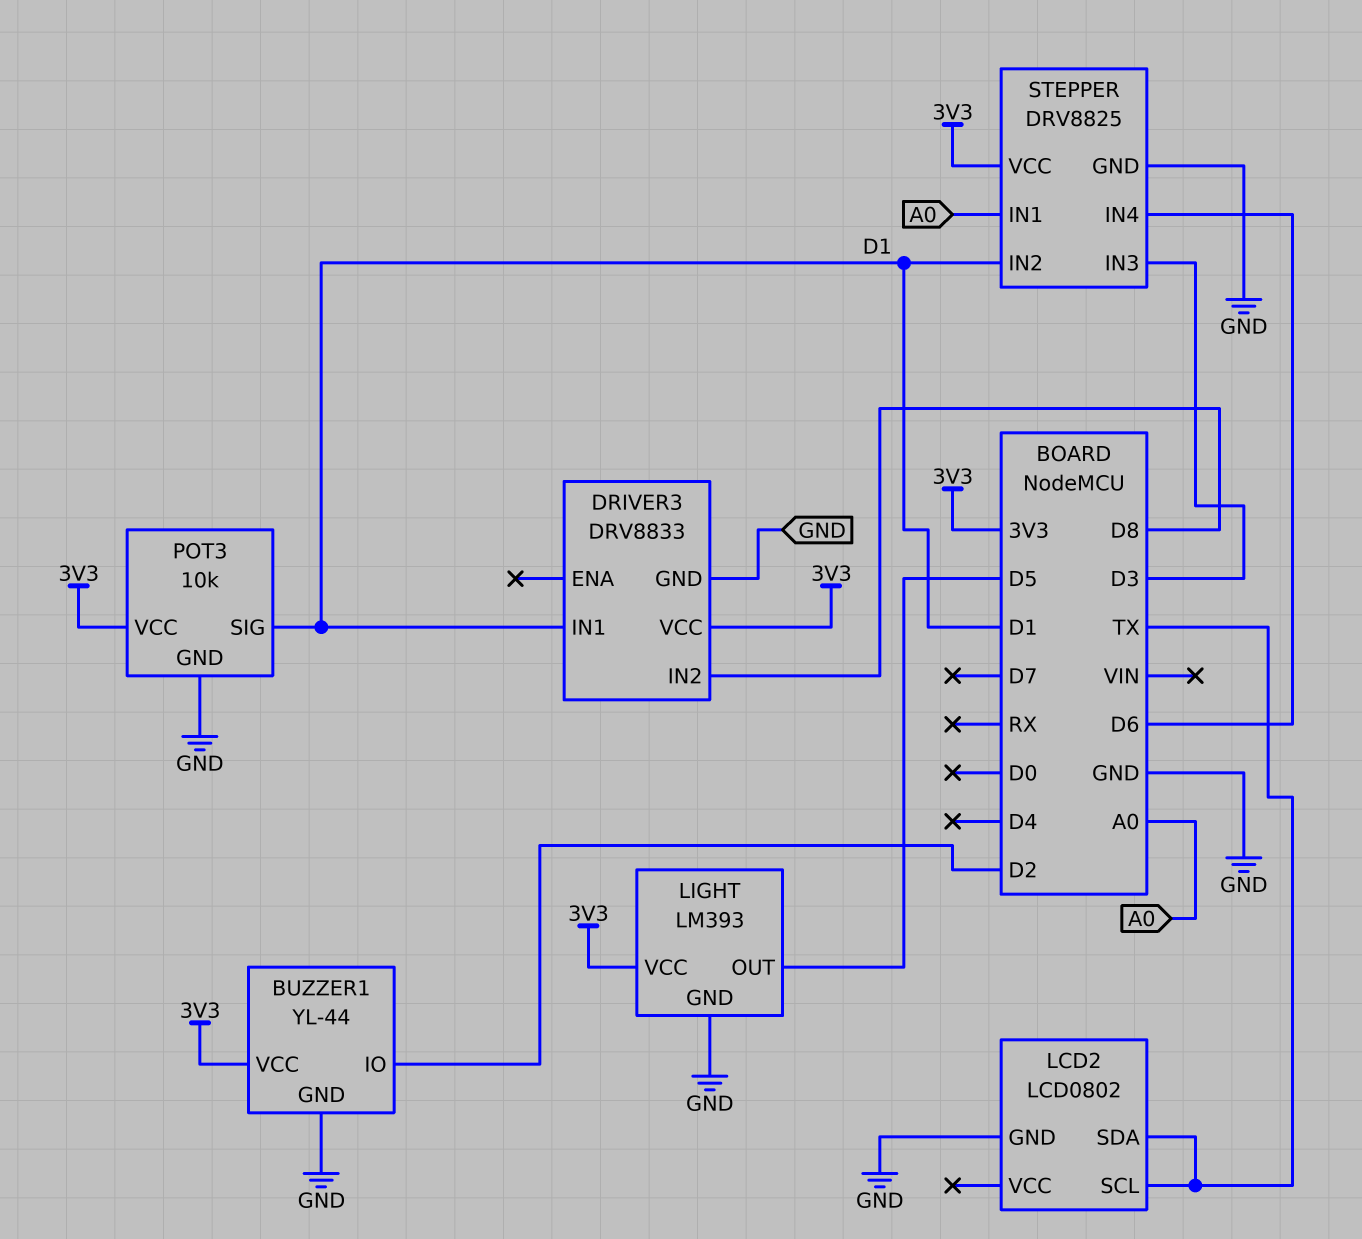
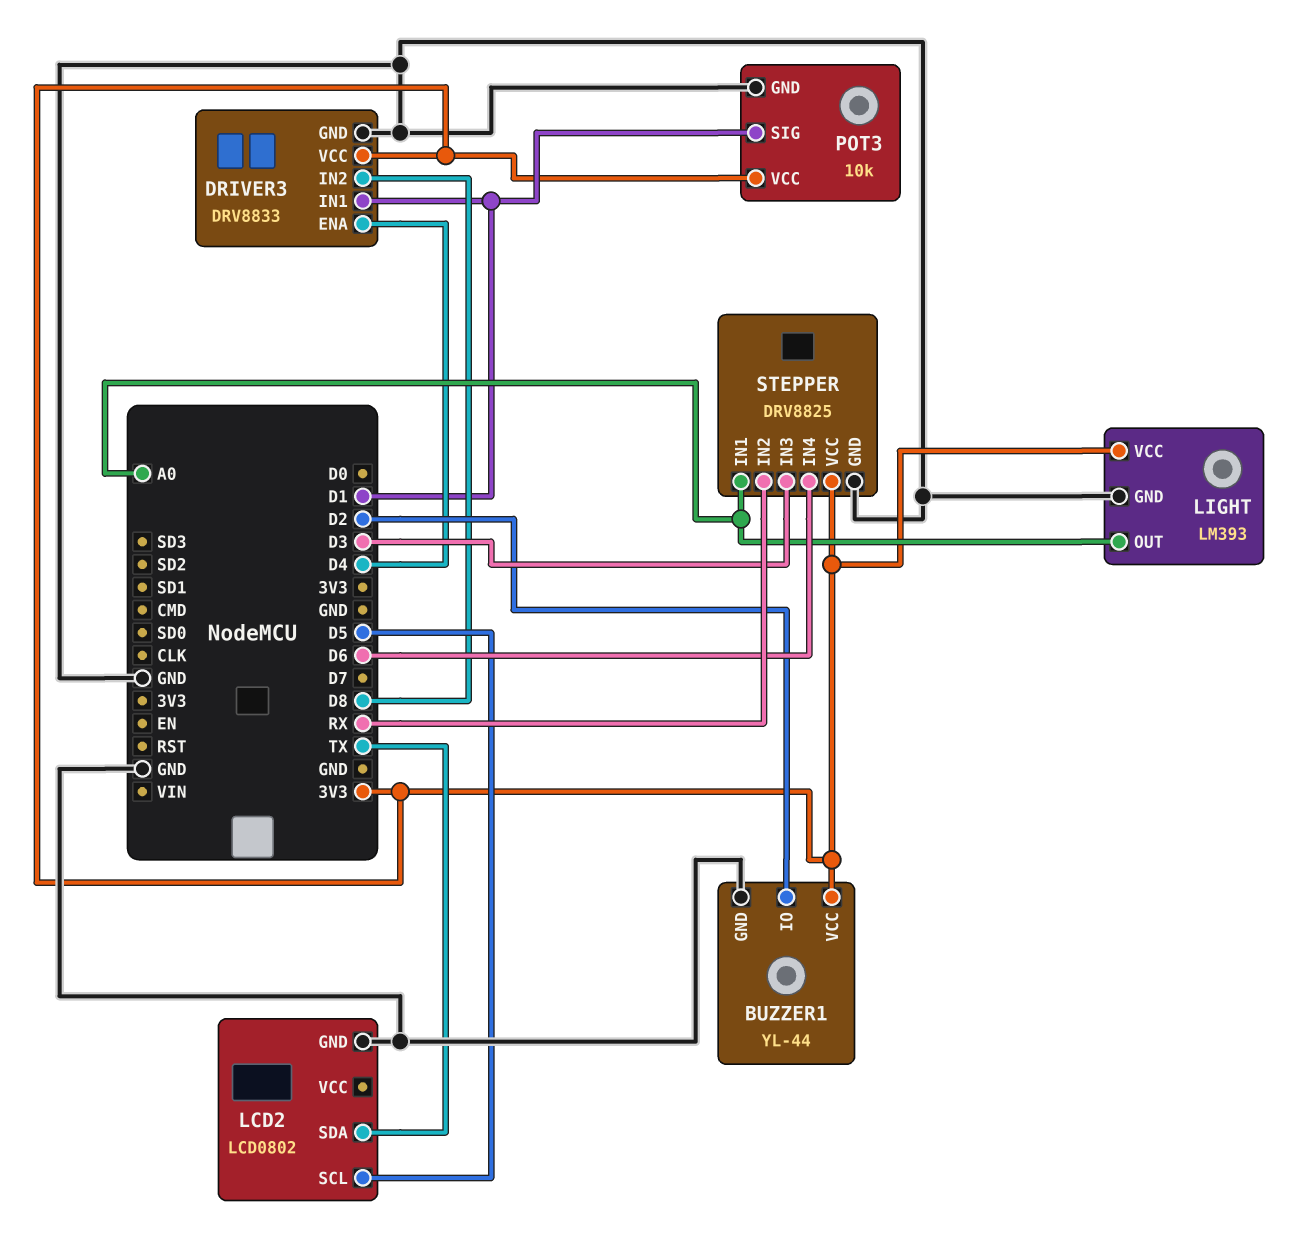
DRIVER3 pin ENA: none -> D4
LCD2 pin SCL: TX -> D5
LIGHT pin OUT: D5 -> A0
STEPPER pin IN2: D1 -> RX

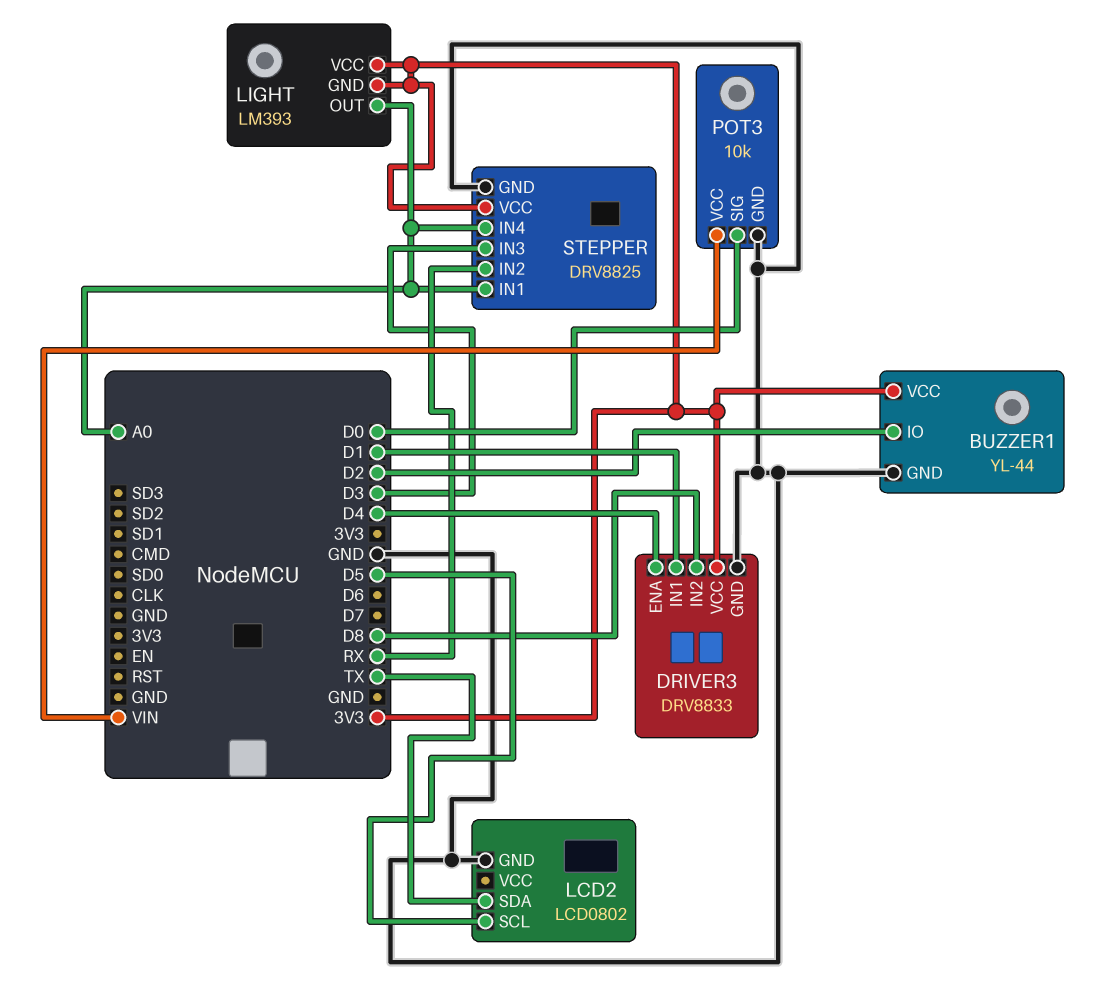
LIGHT pin GND: GND -> 3V3
POT3 pin SIG: D1 -> D0
POT3 pin VCC: 3V3 -> VIN
STEPPER pin IN4: D6 -> A0

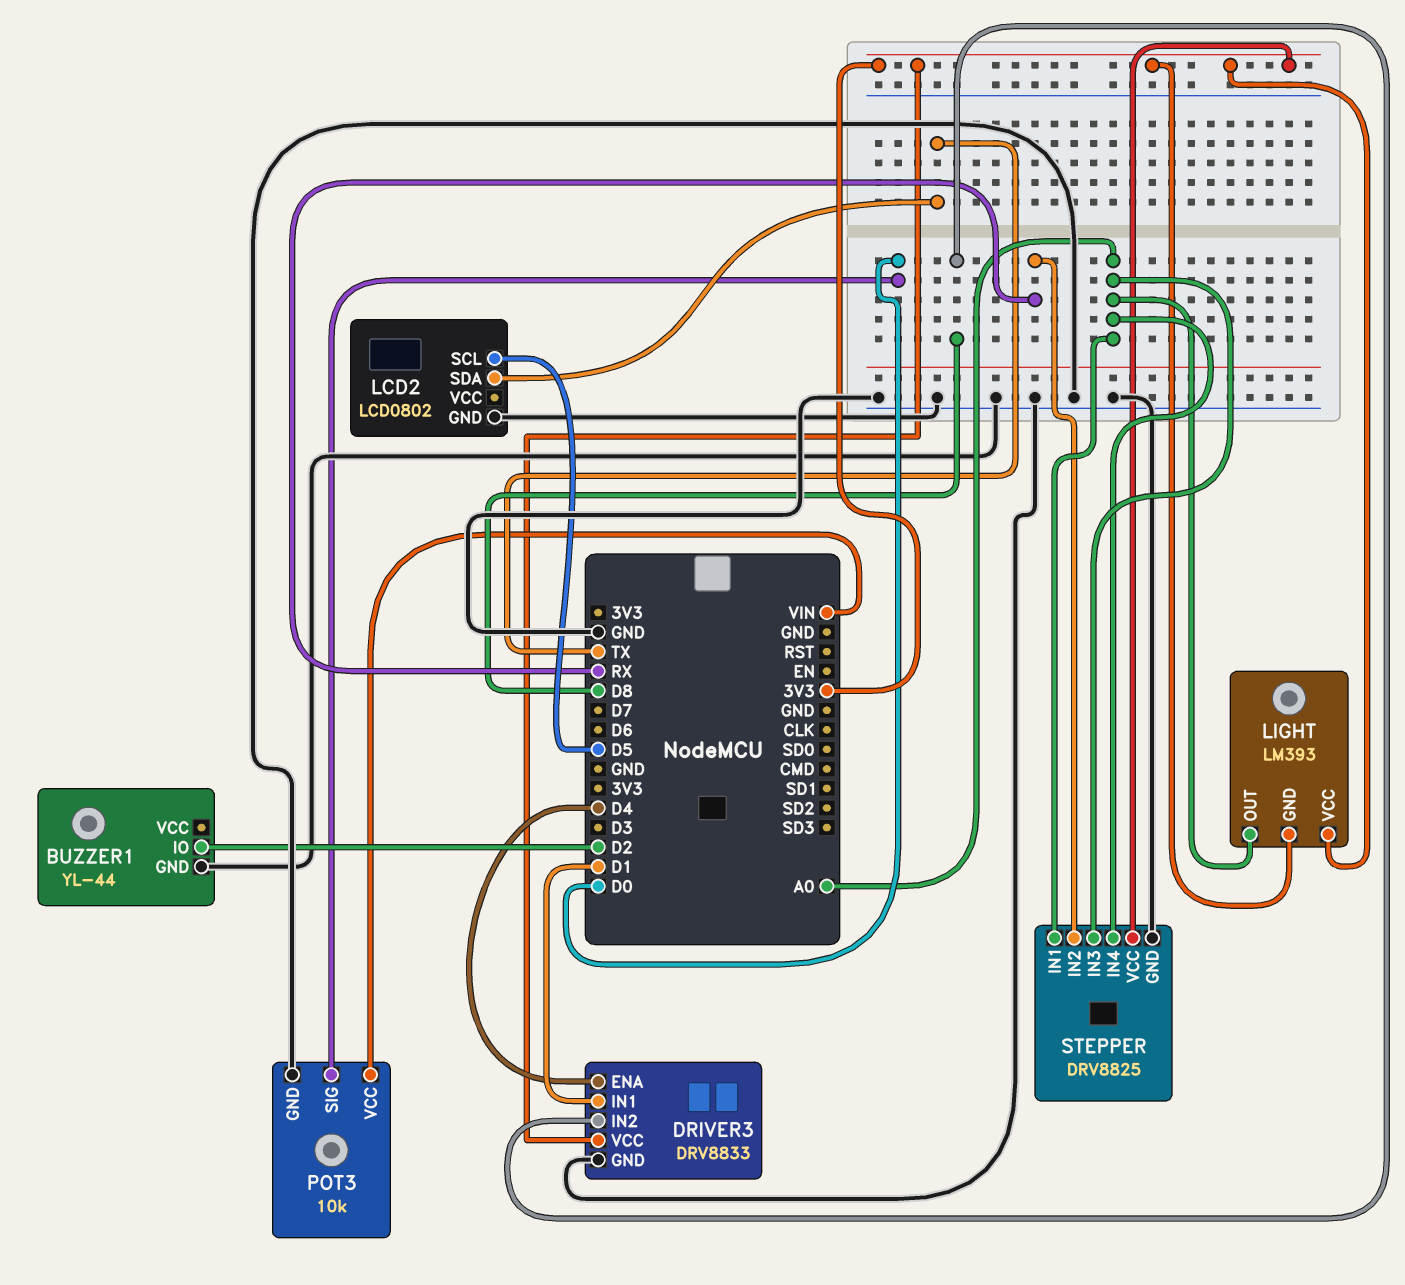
BUZZER1 pin VCC: 3V3 -> none
STEPPER pin IN3: D3 -> A0

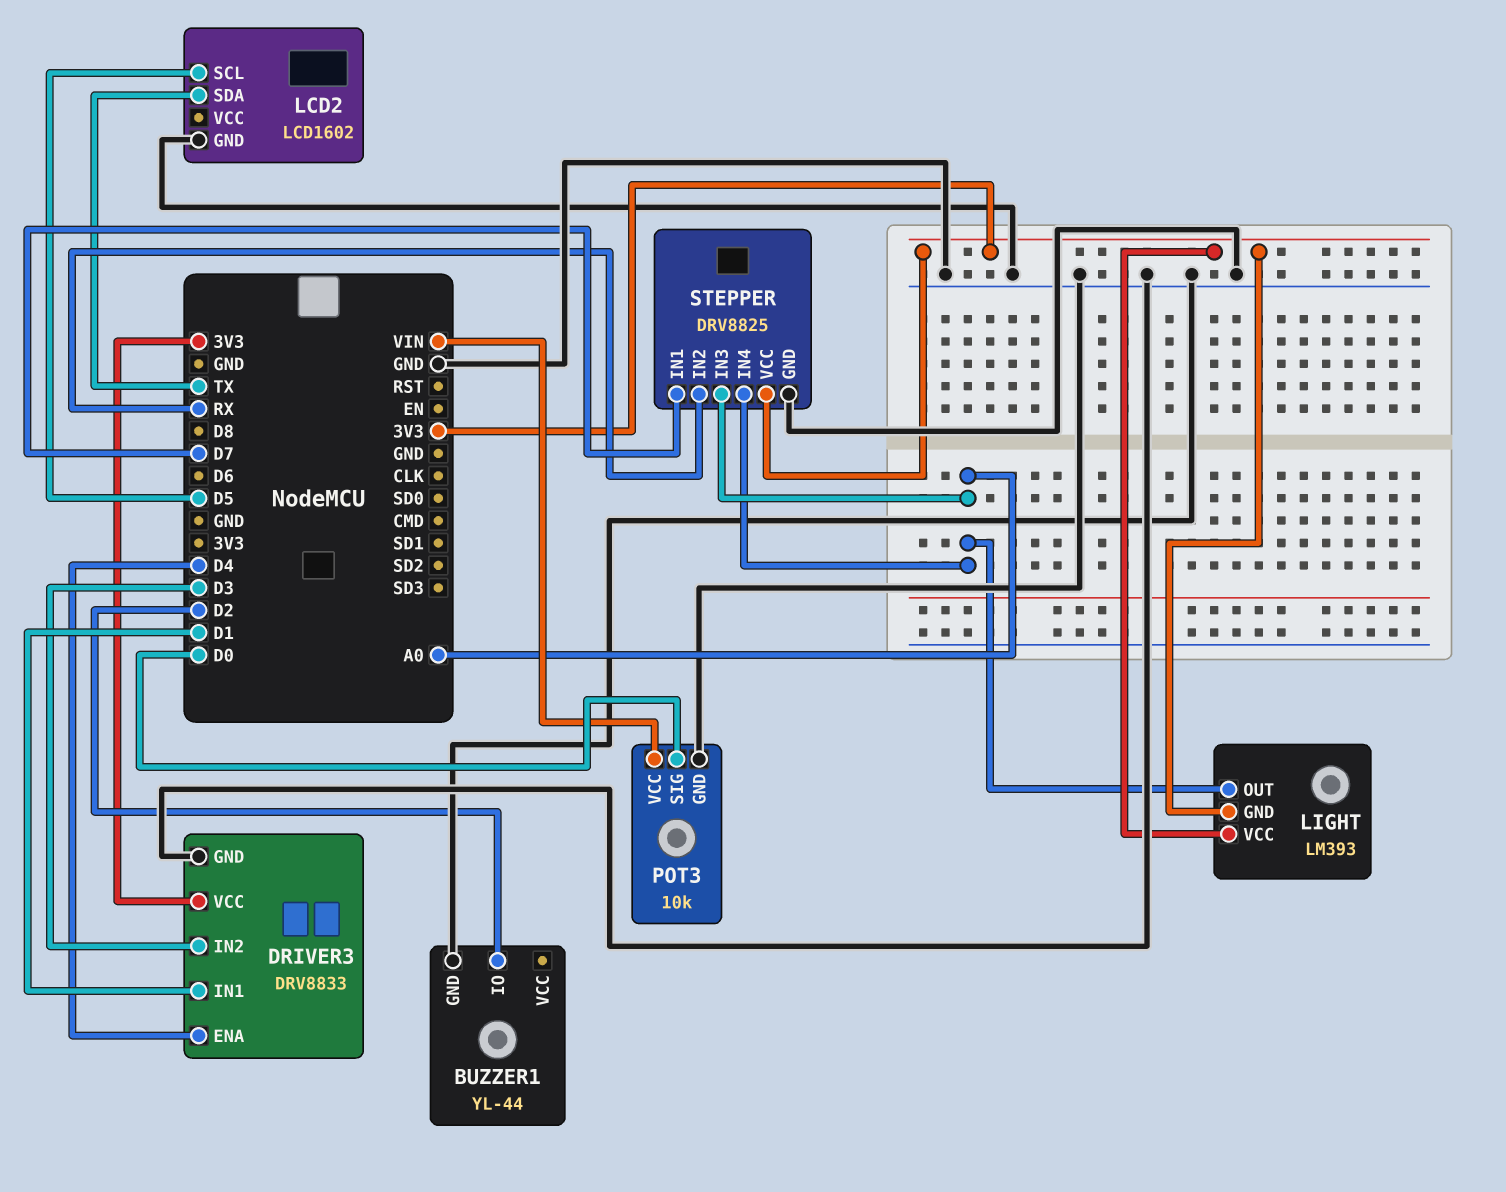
DRIVER3 pin IN2: D8 -> D3
LCD2: LCD0802 -> LCD1602
STEPPER pin IN1: A0 -> D7

